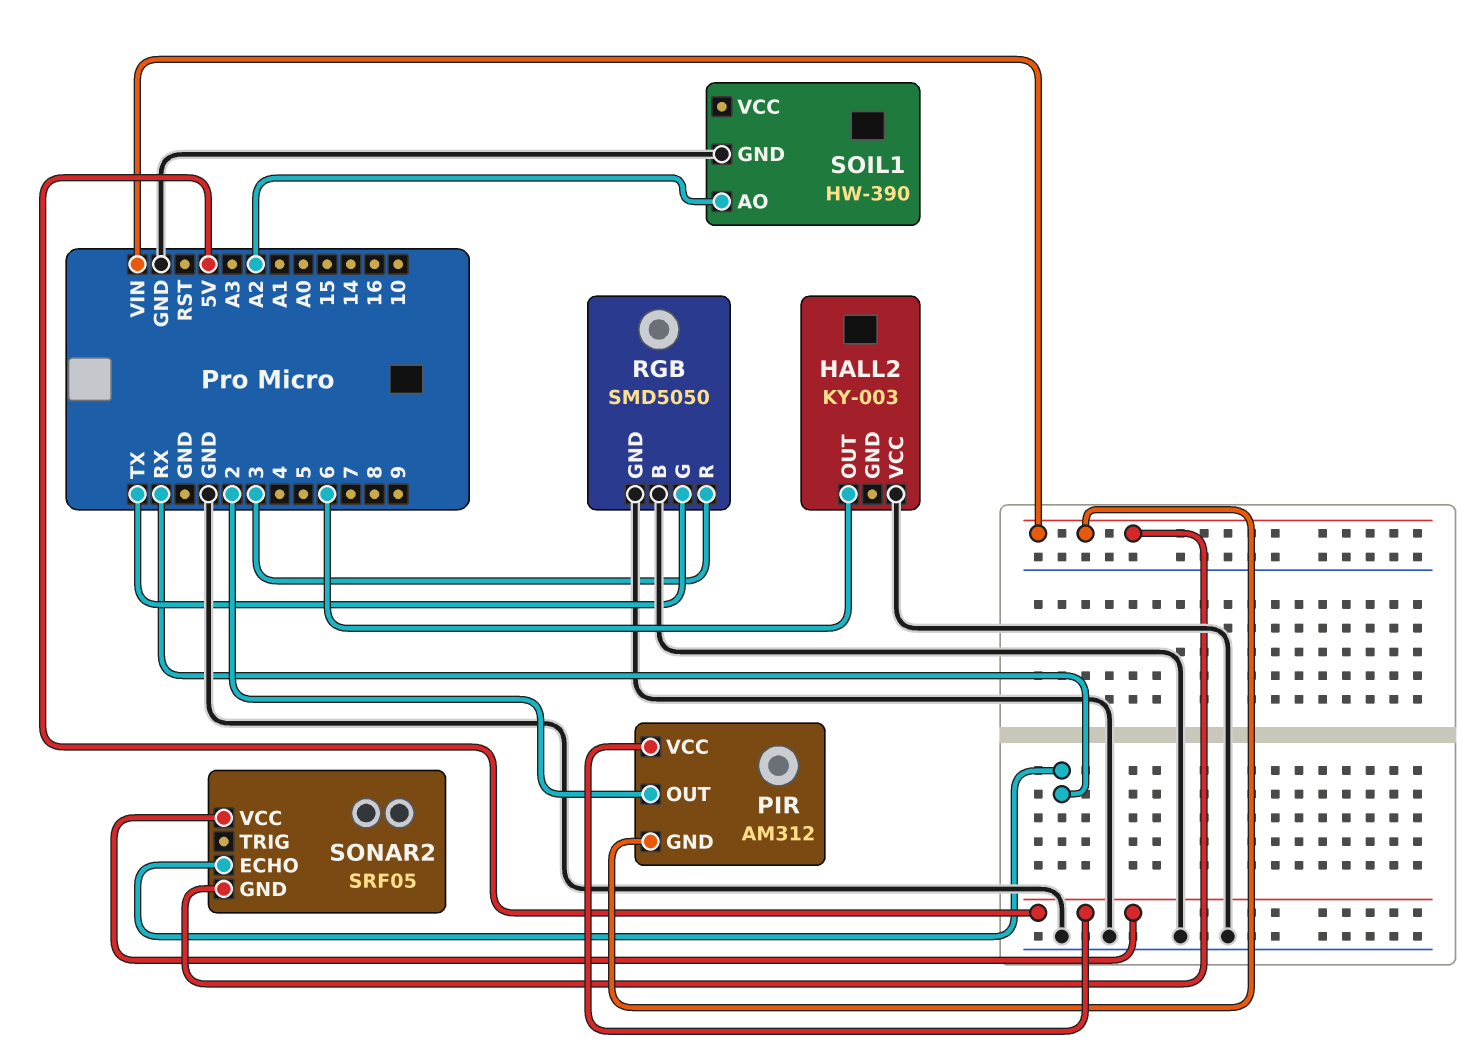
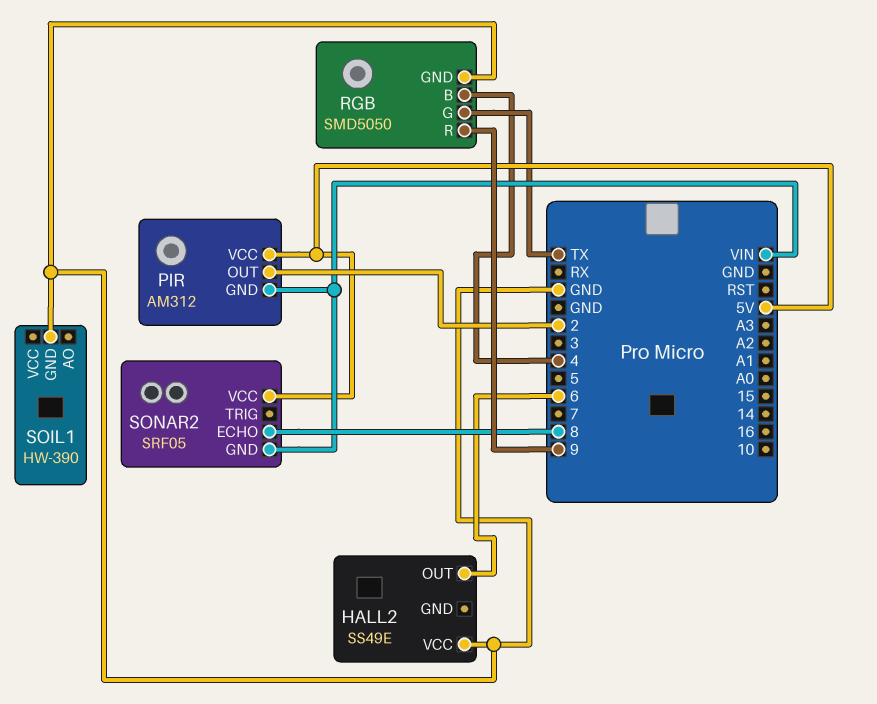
HALL2: KY-003 -> SS49E
RGB pin B: GND -> 4
RGB pin R: 3 -> 9
SOIL1 pin AO: A2 -> none
SONAR2 pin ECHO: RX -> 8

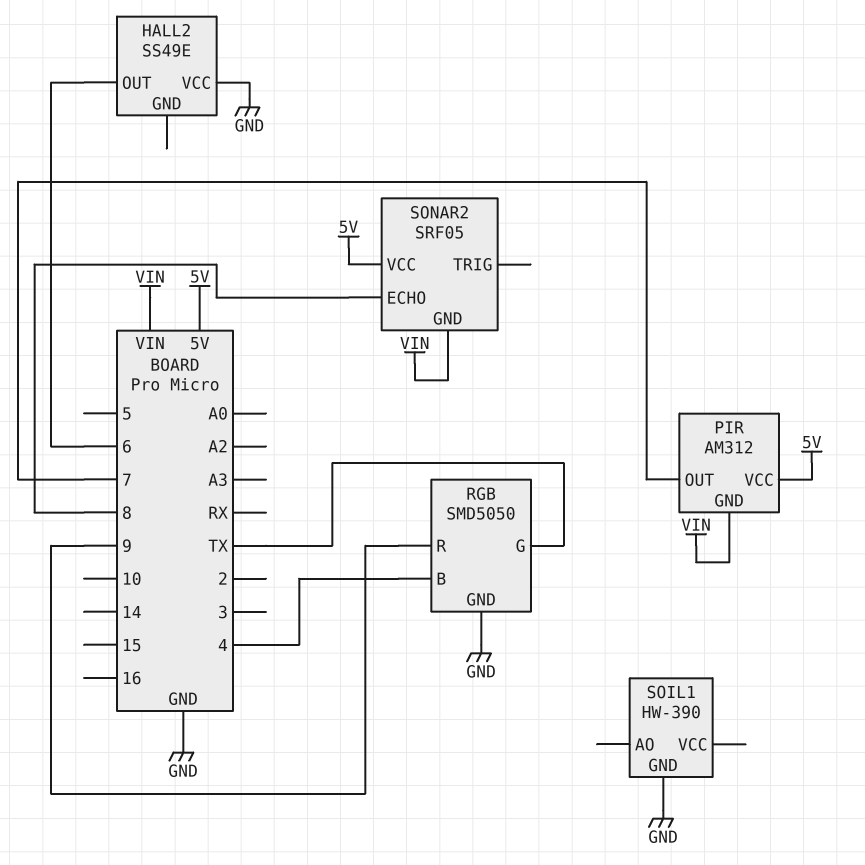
PIR pin OUT: 2 -> 7

